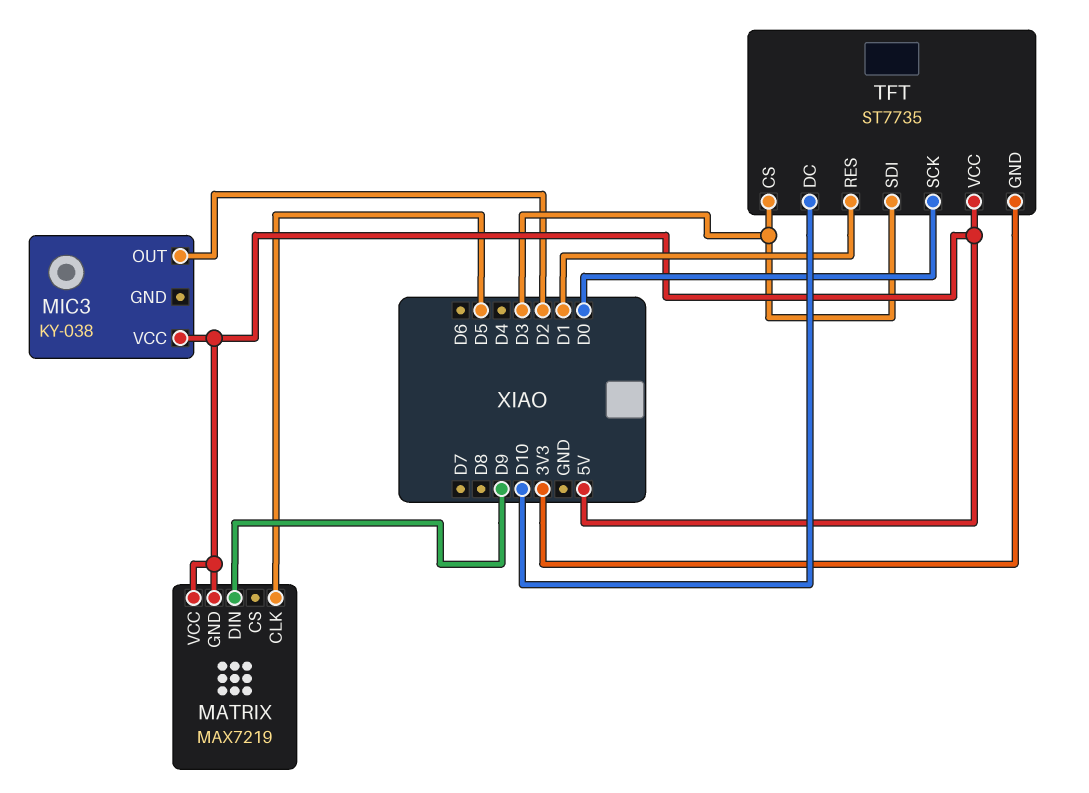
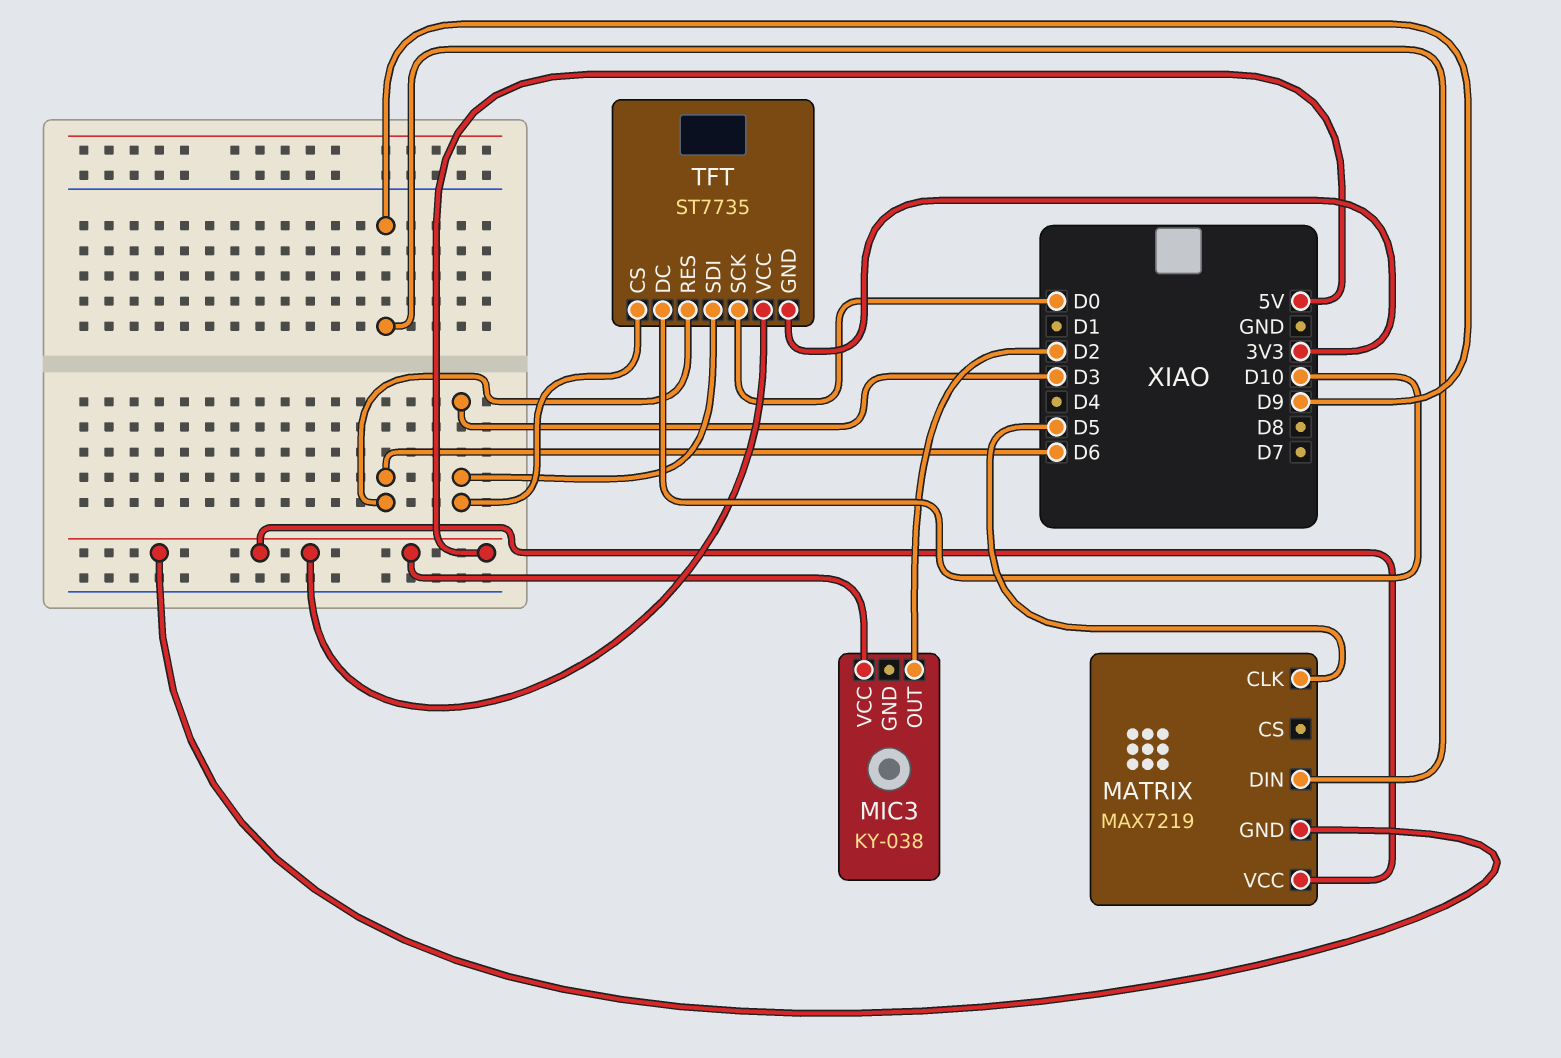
TFT pin RES: D1 -> D6

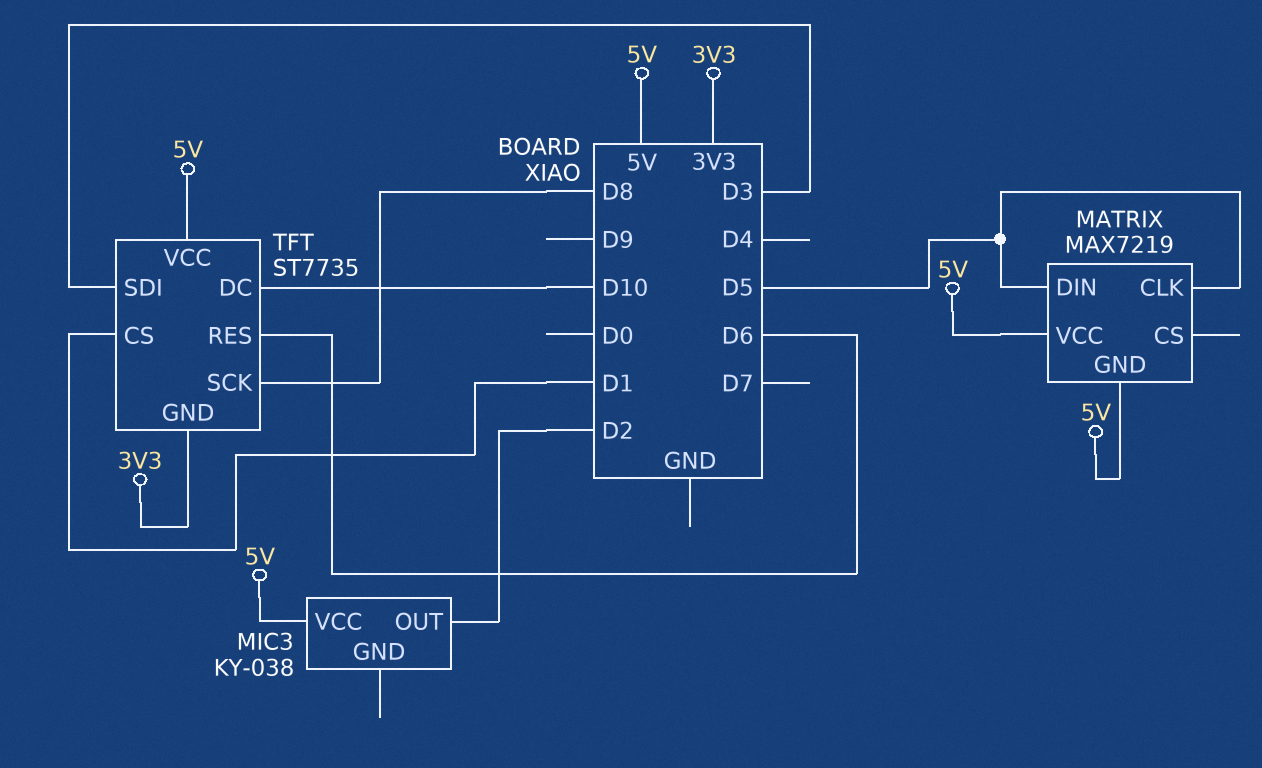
MATRIX pin DIN: D9 -> D5
TFT pin CS: D3 -> D1
TFT pin SCK: D0 -> D8

